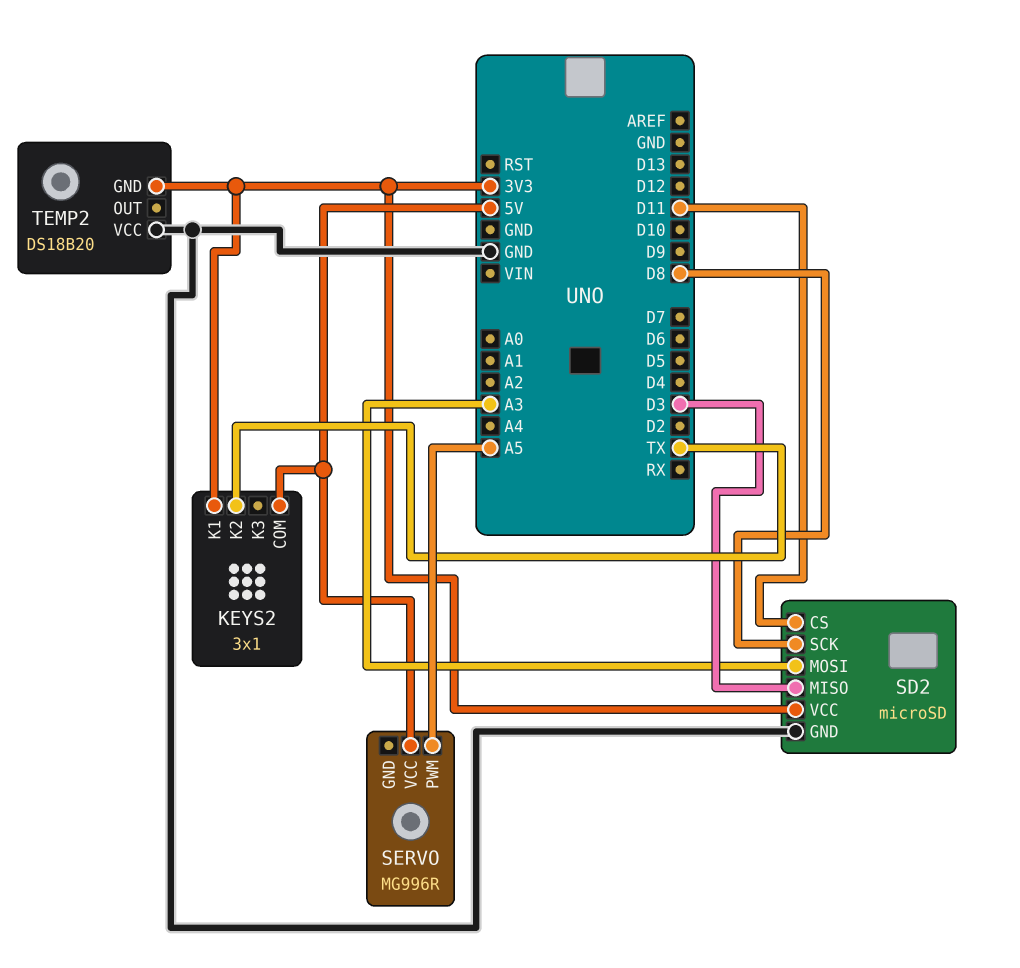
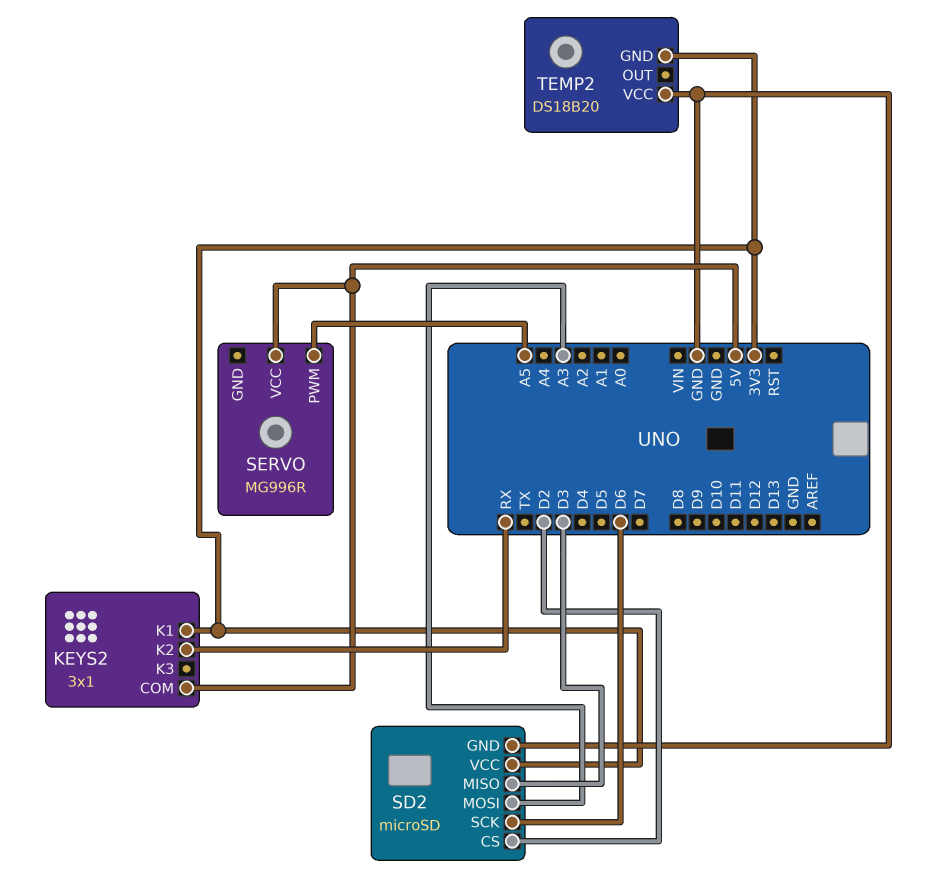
KEYS2 pin K2: TX -> RX
SD2 pin CS: D11 -> D2
SD2 pin SCK: D8 -> D6

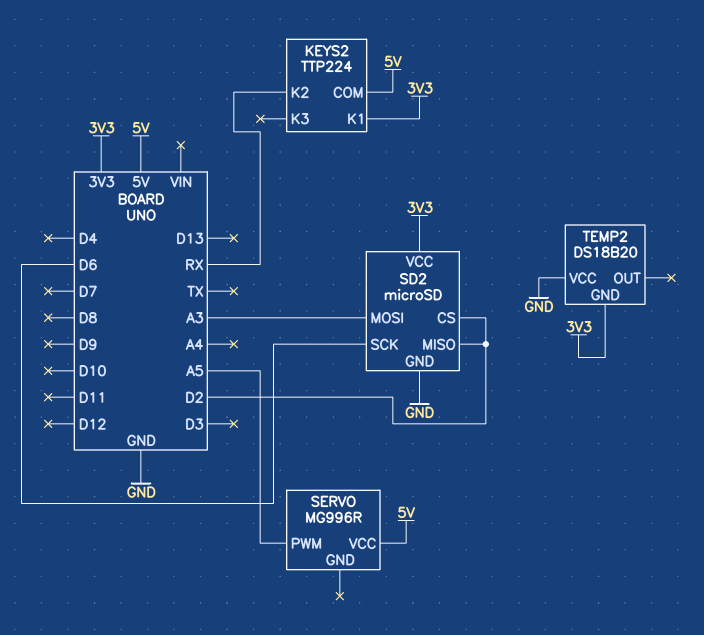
KEYS2: 3x1 -> TTP224
SD2 pin MISO: D3 -> D2

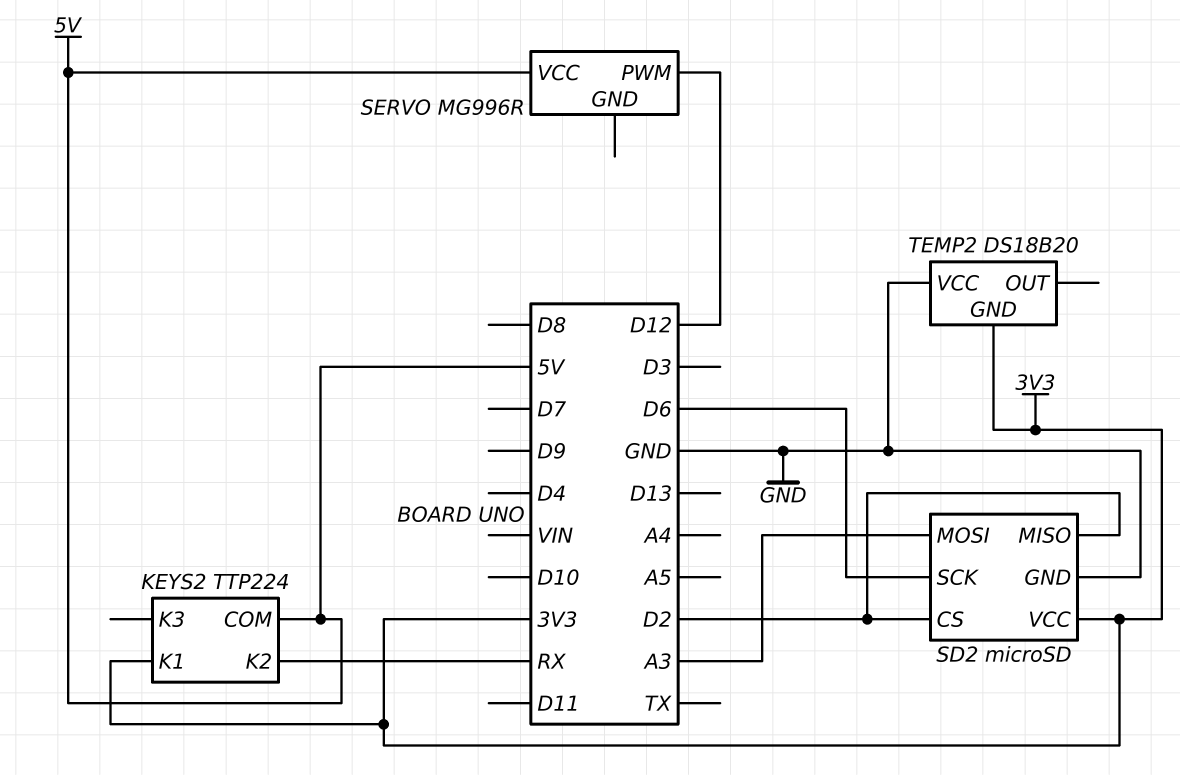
SERVO pin PWM: A5 -> D12

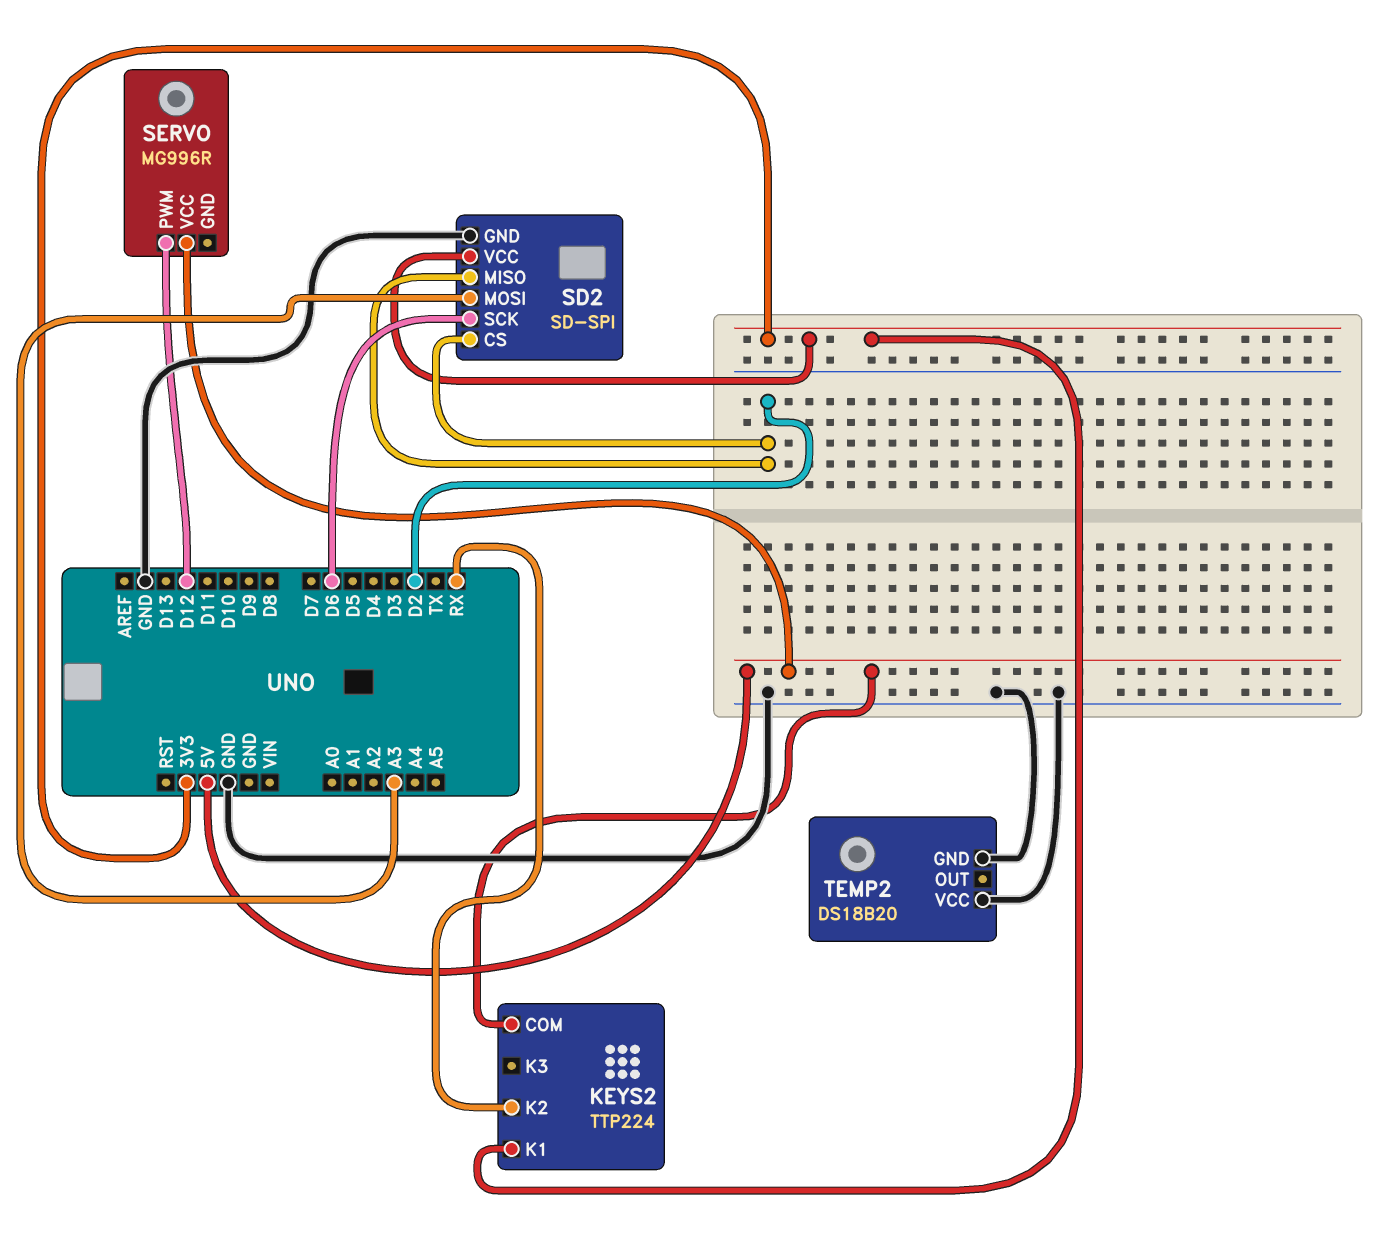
SD2: microSD -> SD-SPI
TEMP2 pin GND: 3V3 -> GND

